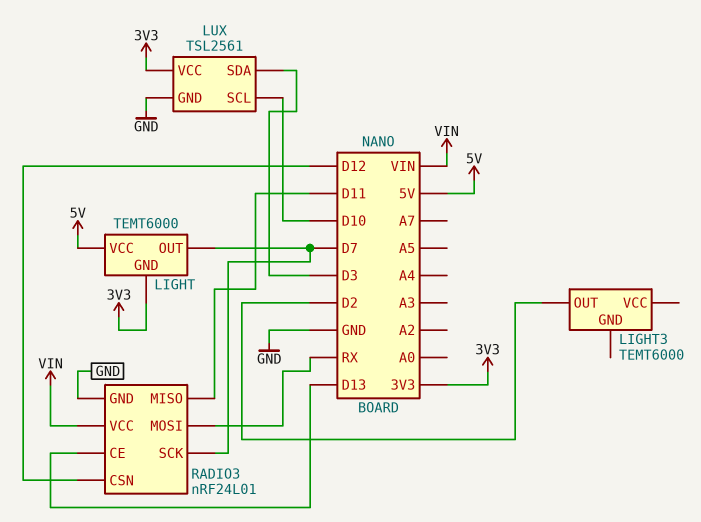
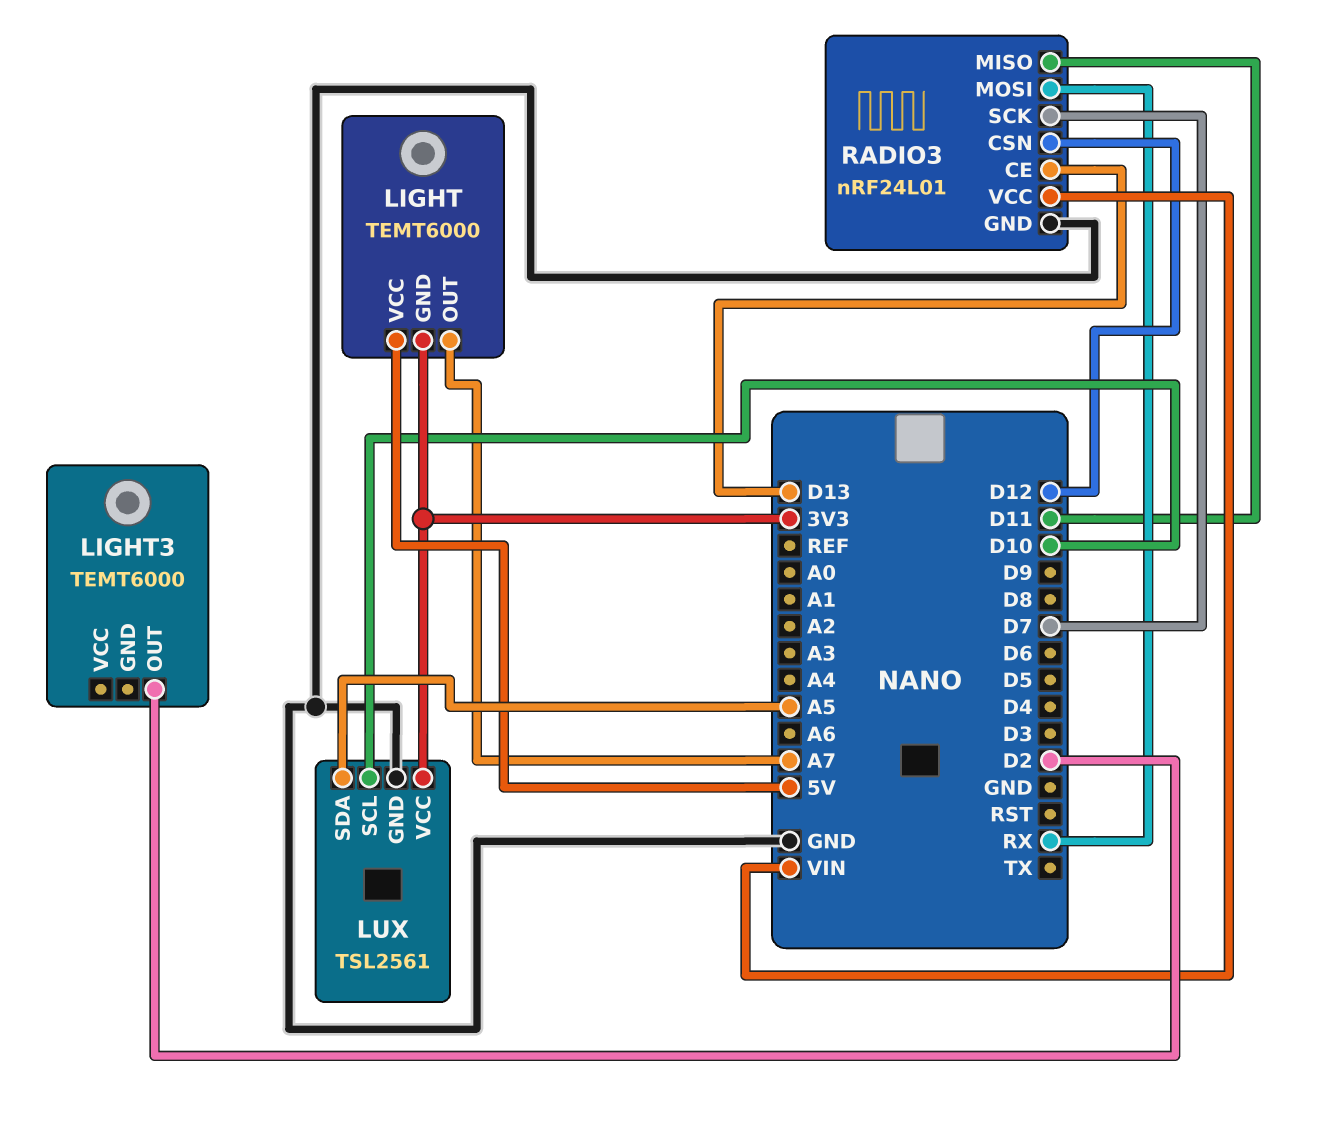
LIGHT pin OUT: D7 -> A7
LUX pin SDA: D3 -> A5

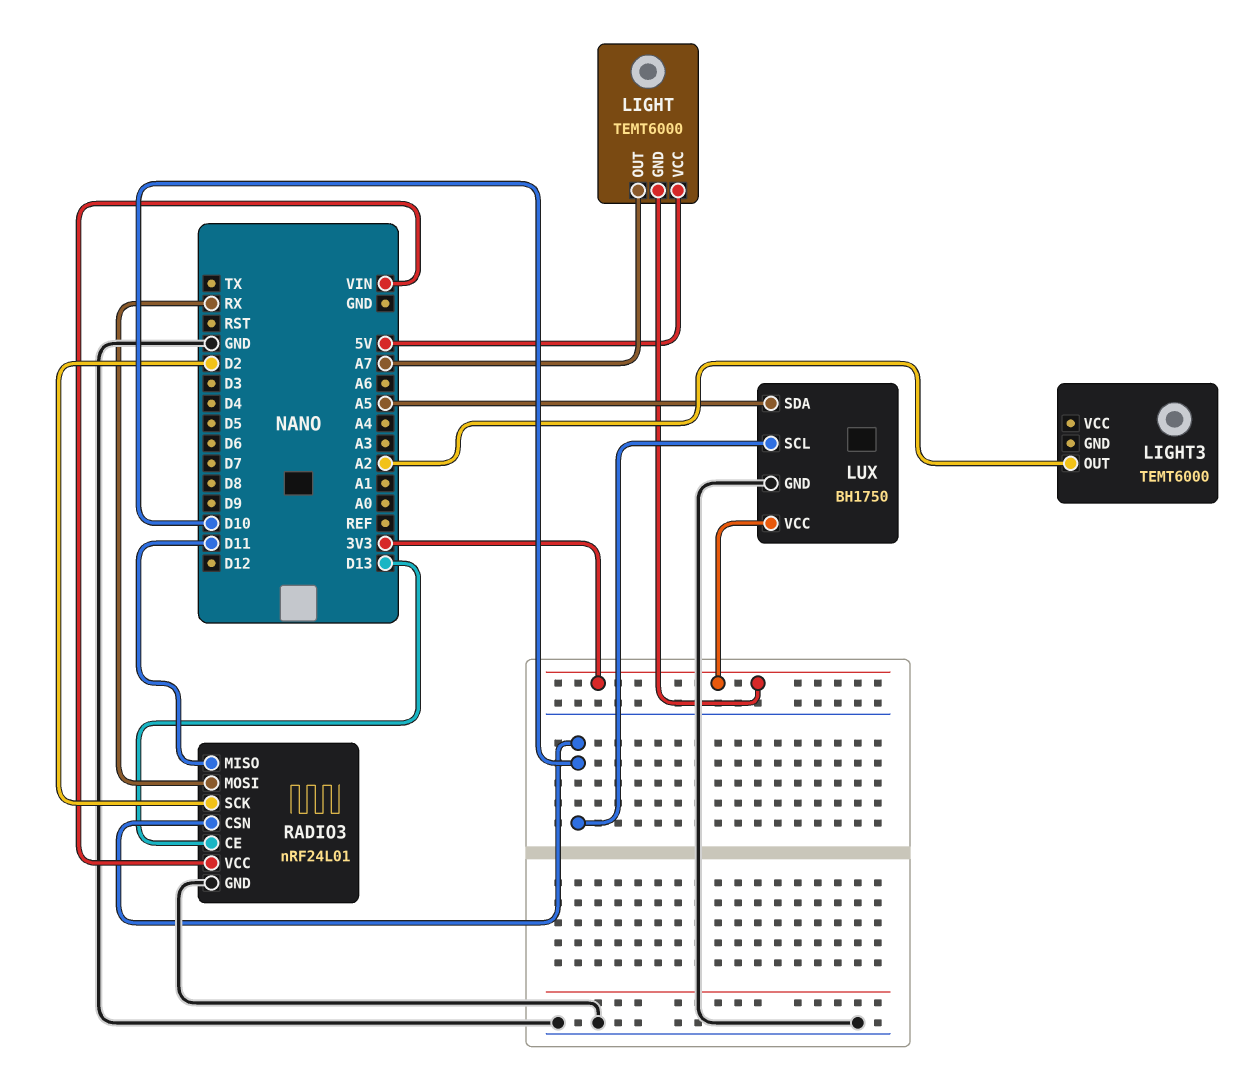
LIGHT3 pin OUT: D2 -> A2
LUX: TSL2561 -> BH1750
RADIO3 pin CSN: D12 -> D10
RADIO3 pin SCK: D7 -> D2

